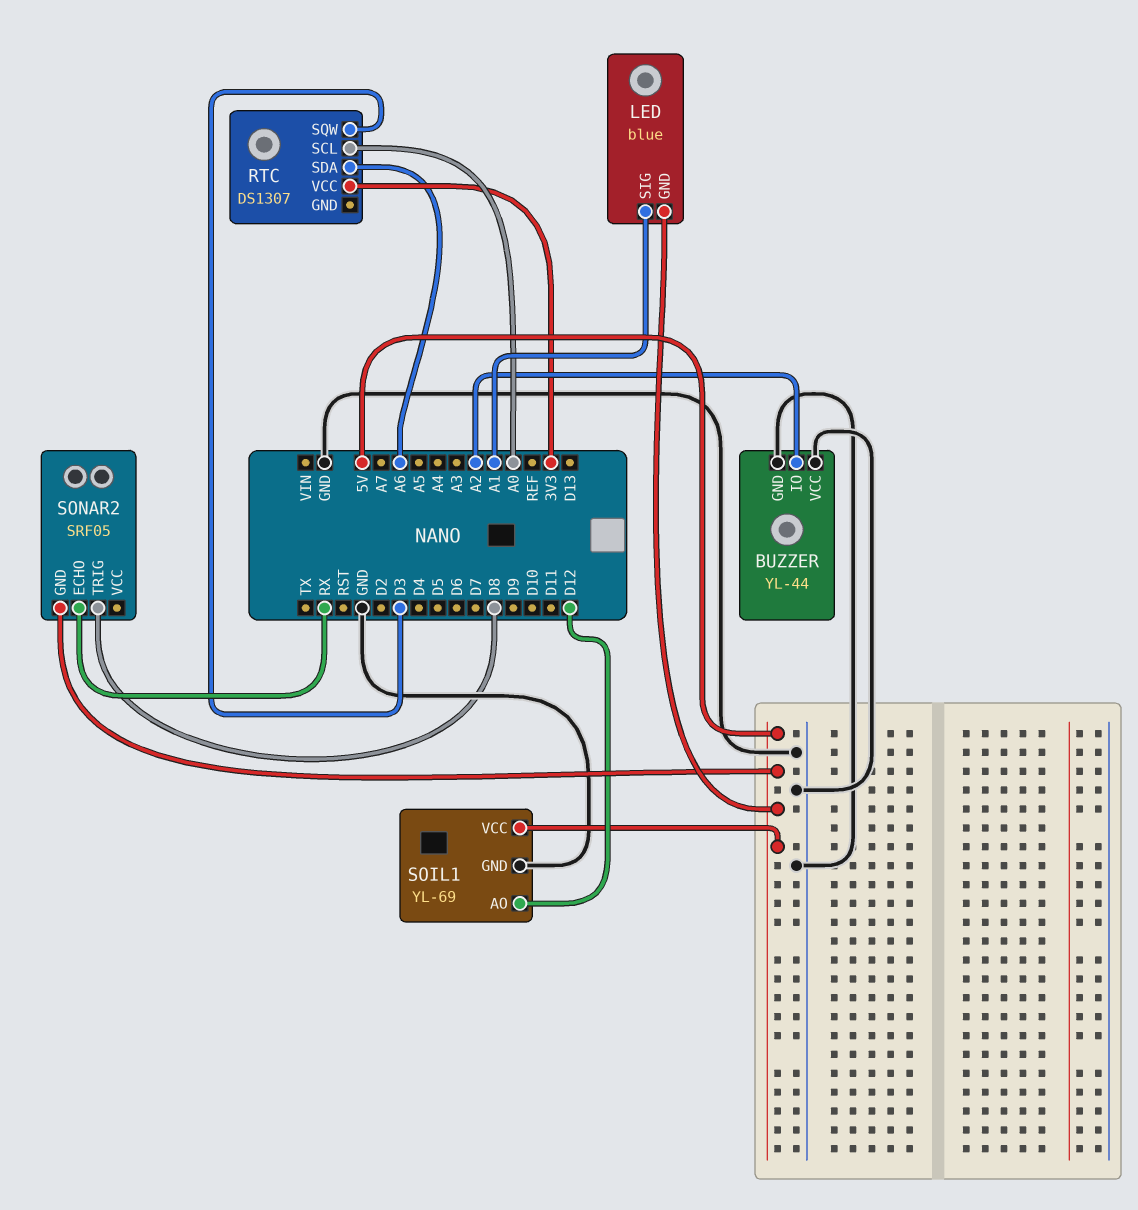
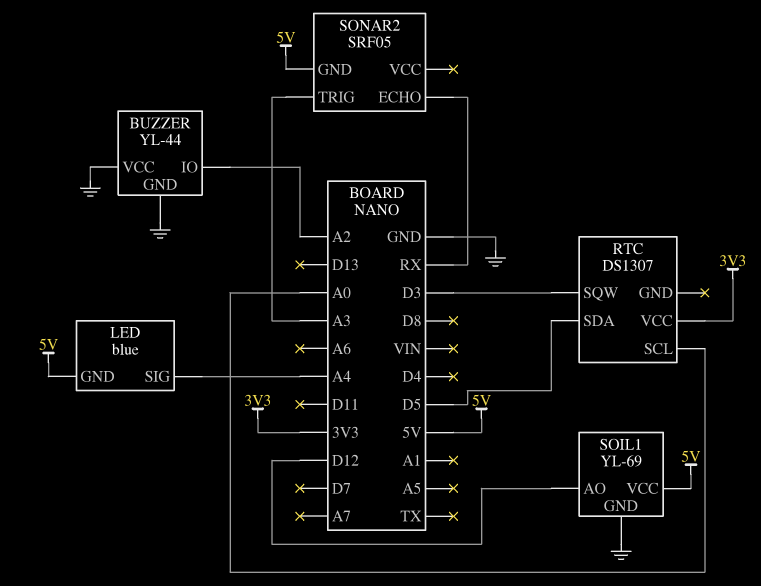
LED pin SIG: A1 -> A4
RTC pin SDA: A6 -> D5
SONAR2 pin TRIG: D8 -> A3

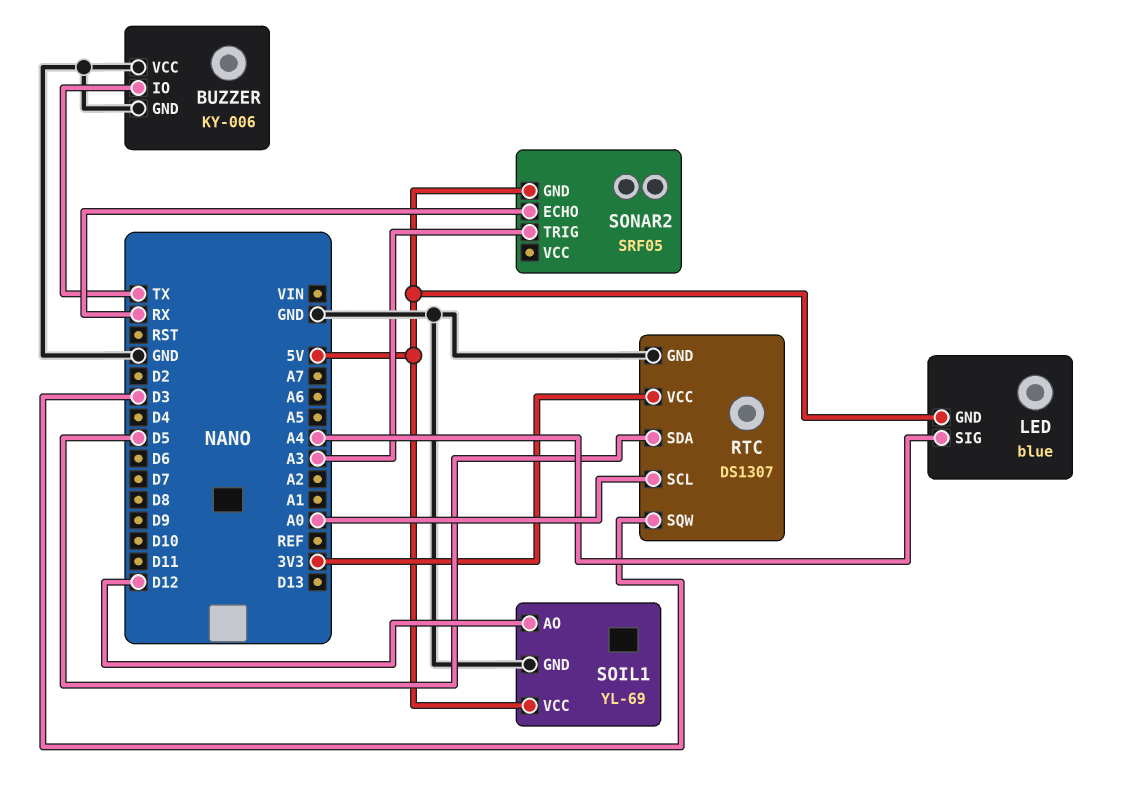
BUZZER: YL-44 -> KY-006
BUZZER pin IO: A2 -> TX
RTC pin GND: none -> GND

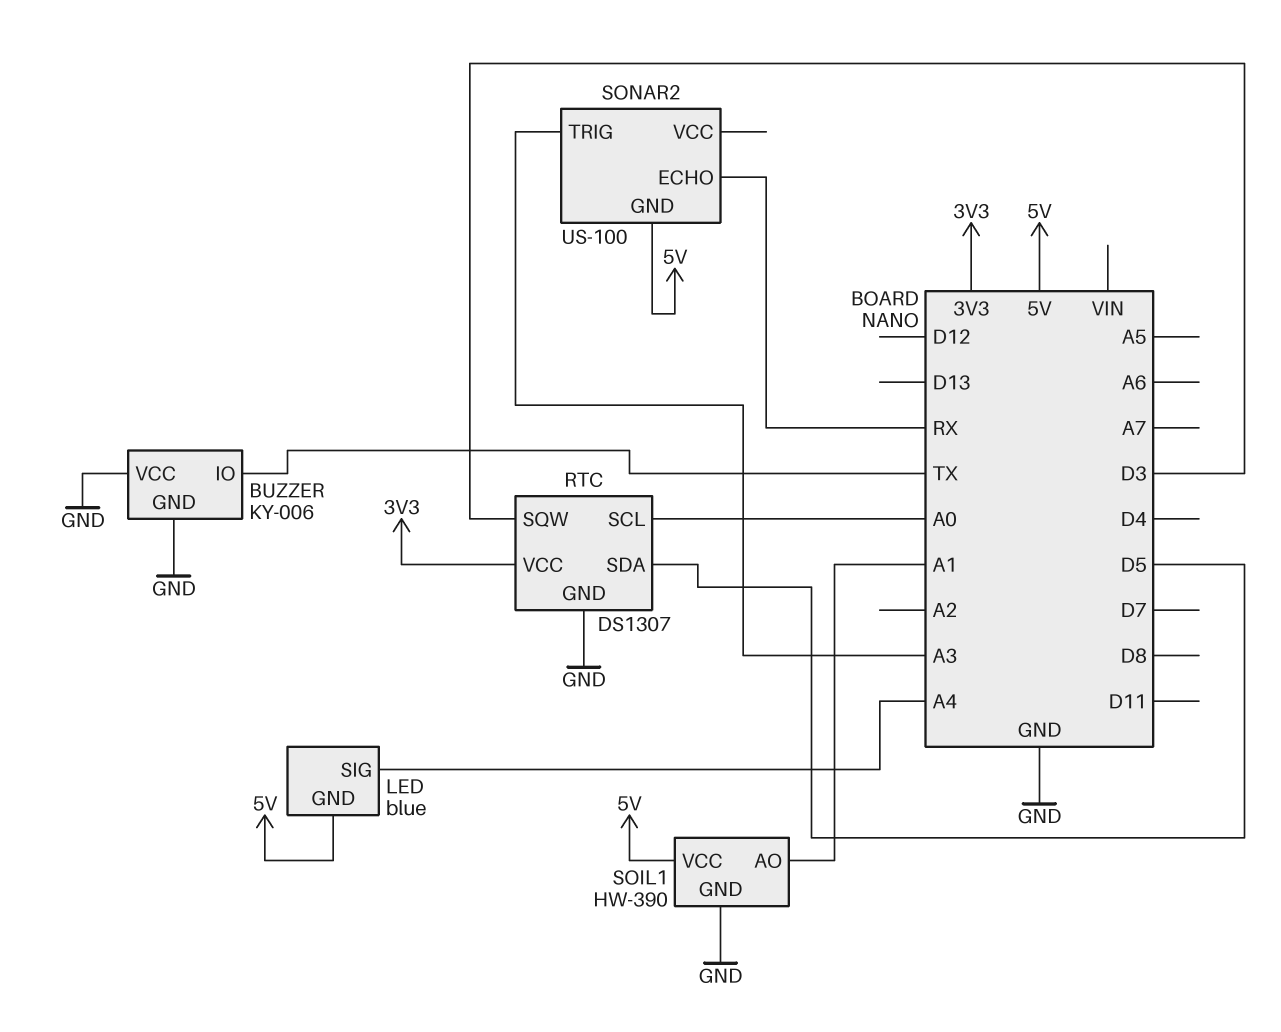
SOIL1: YL-69 -> HW-390
SOIL1 pin AO: D12 -> A1
SONAR2: SRF05 -> US-100

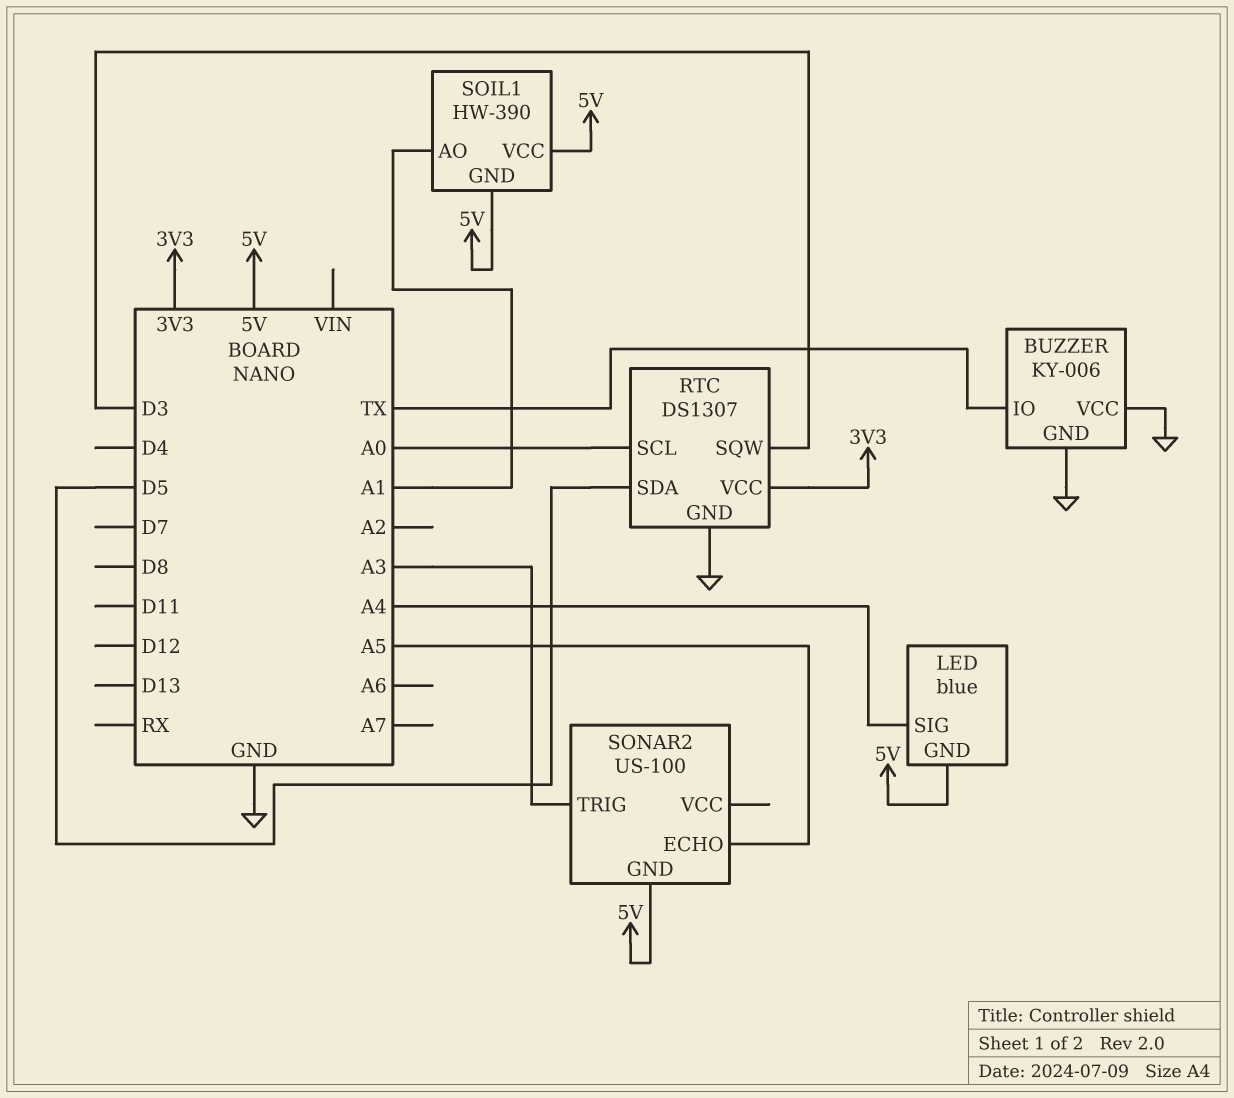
SOIL1 pin GND: GND -> 5V
SONAR2 pin ECHO: RX -> A5

